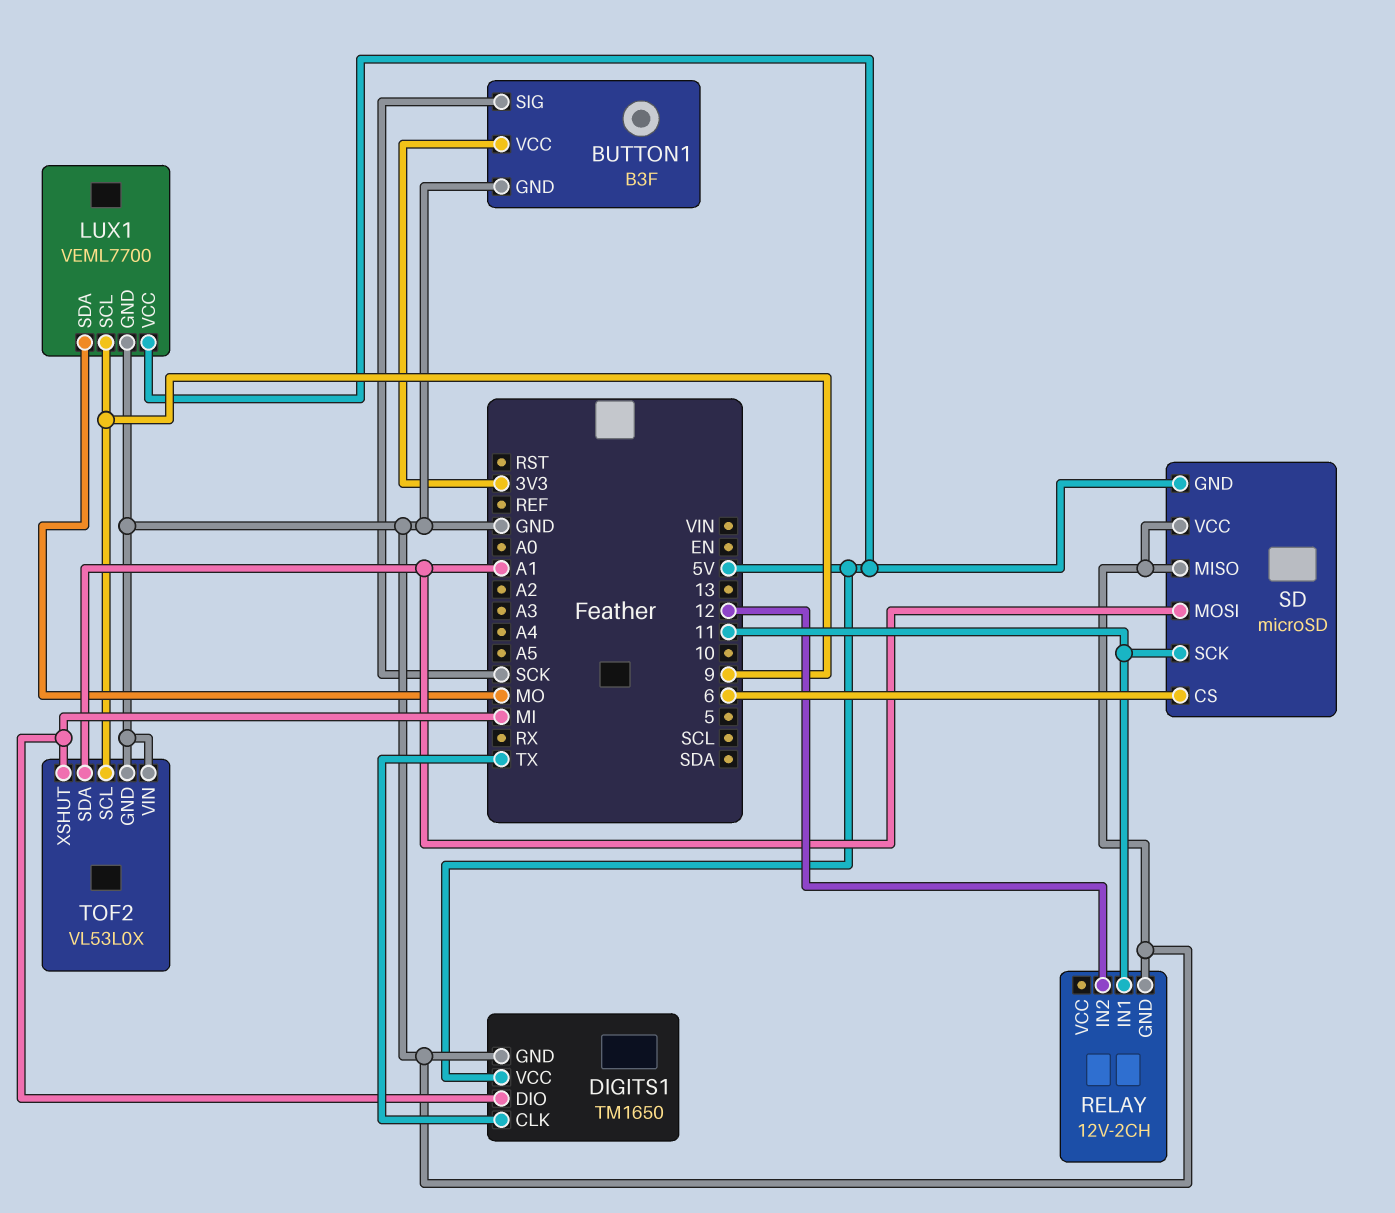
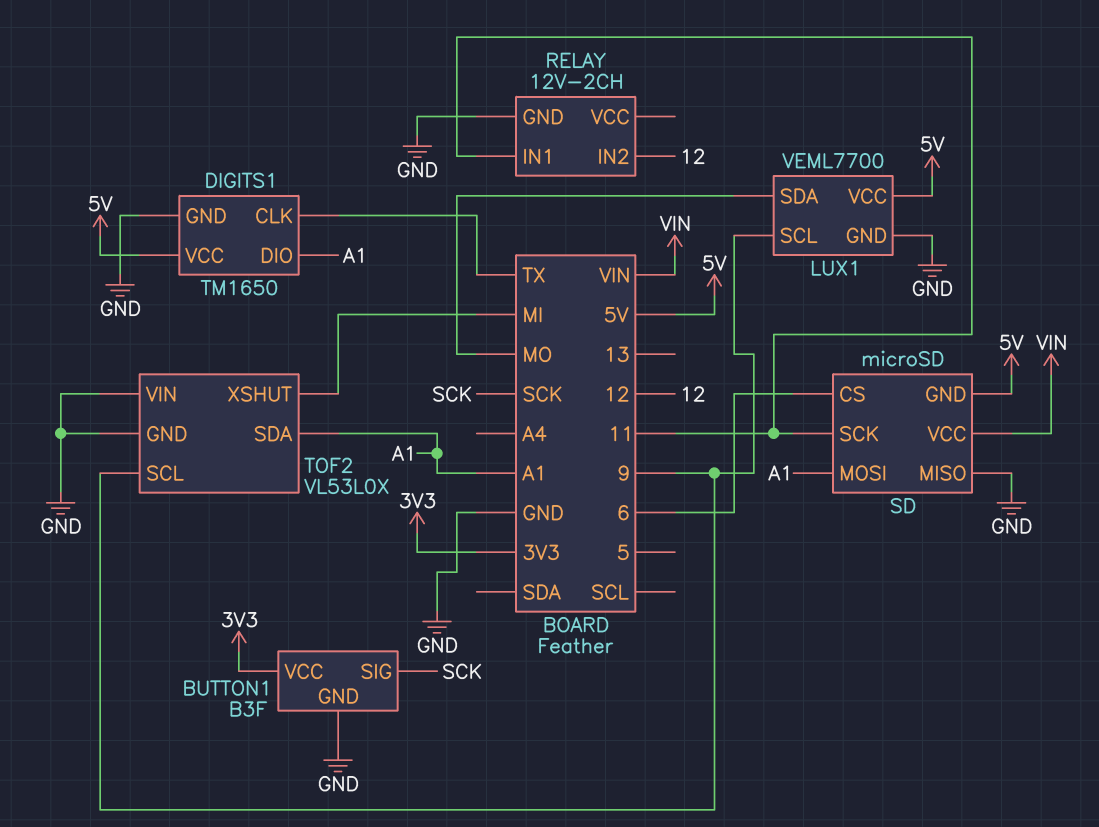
DIGITS1 pin DIO: MI -> A1
SD pin VCC: GND -> VIN

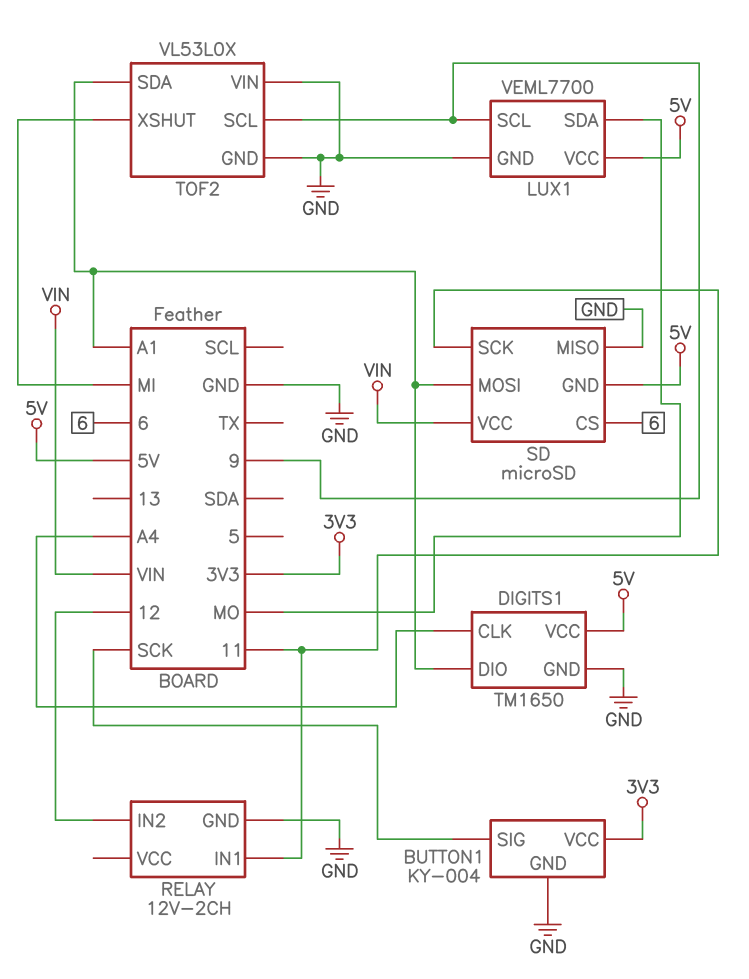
BUTTON1: B3F -> KY-004
DIGITS1 pin CLK: TX -> A4

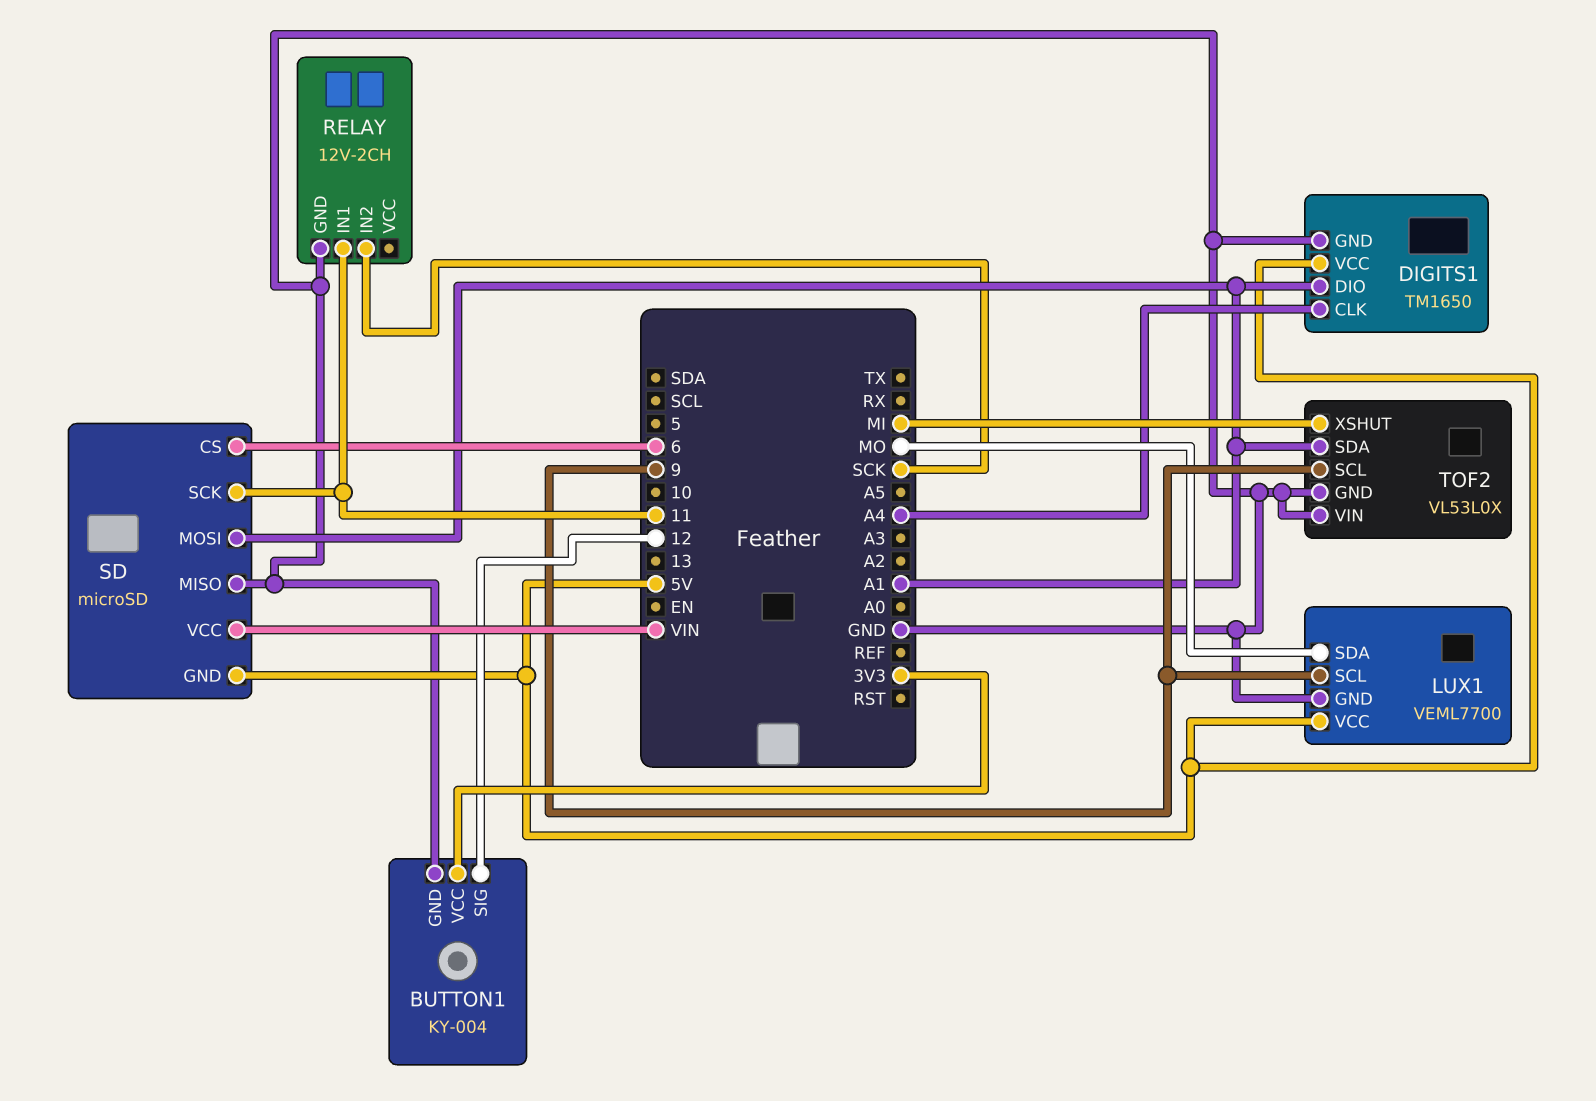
BUTTON1 pin SIG: SCK -> 12
RELAY pin IN2: 12 -> SCK

